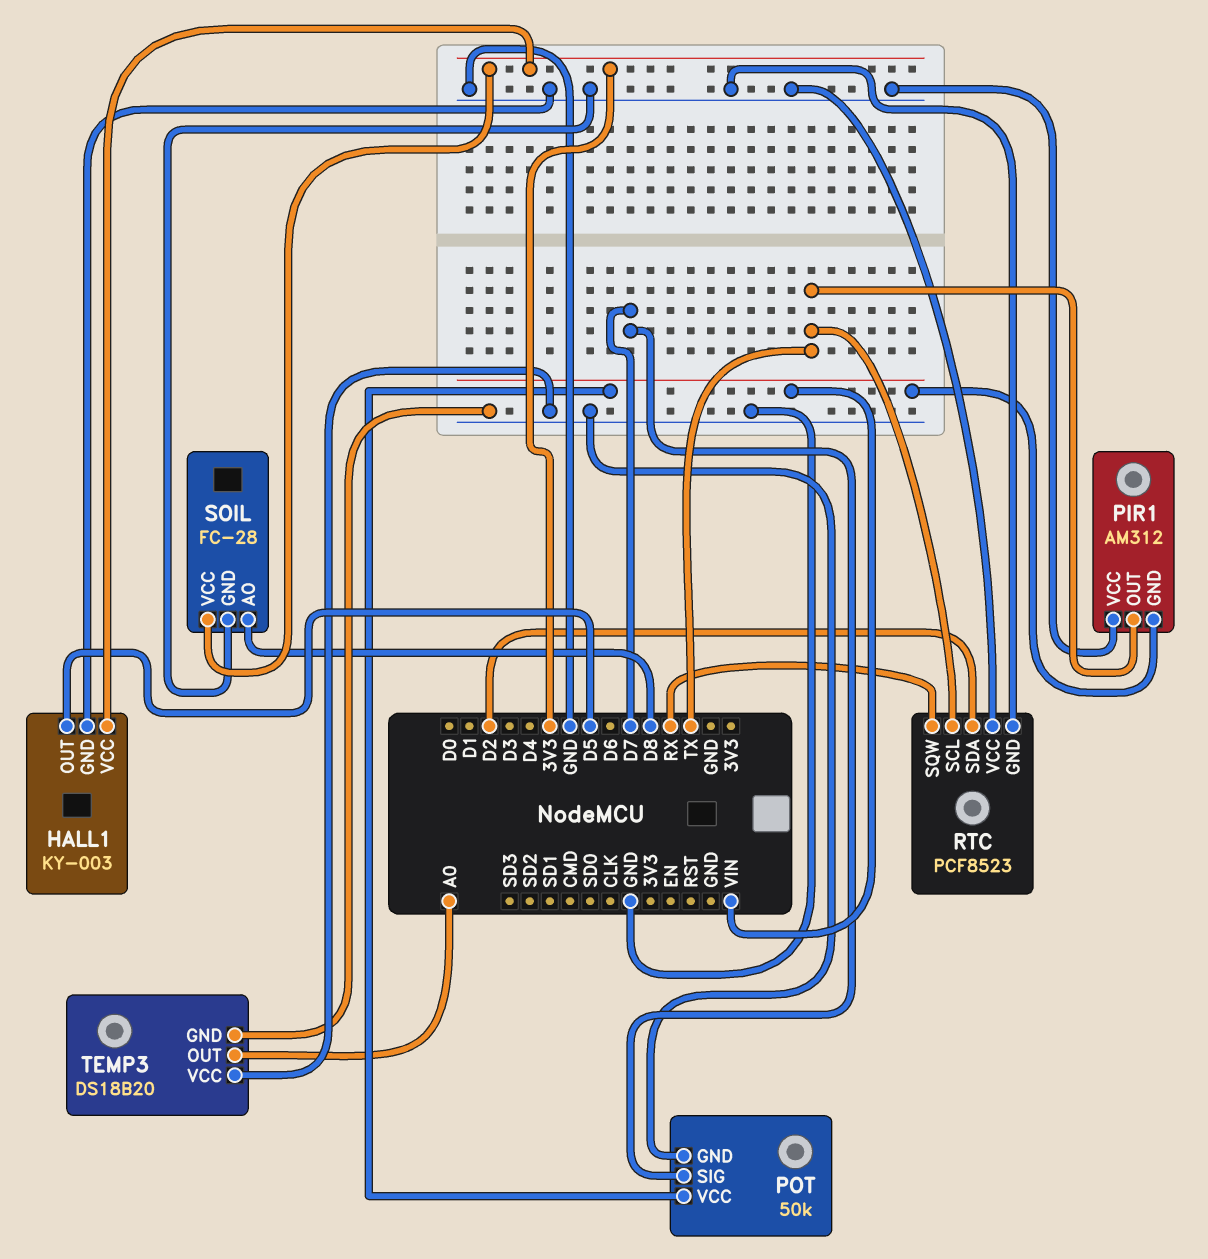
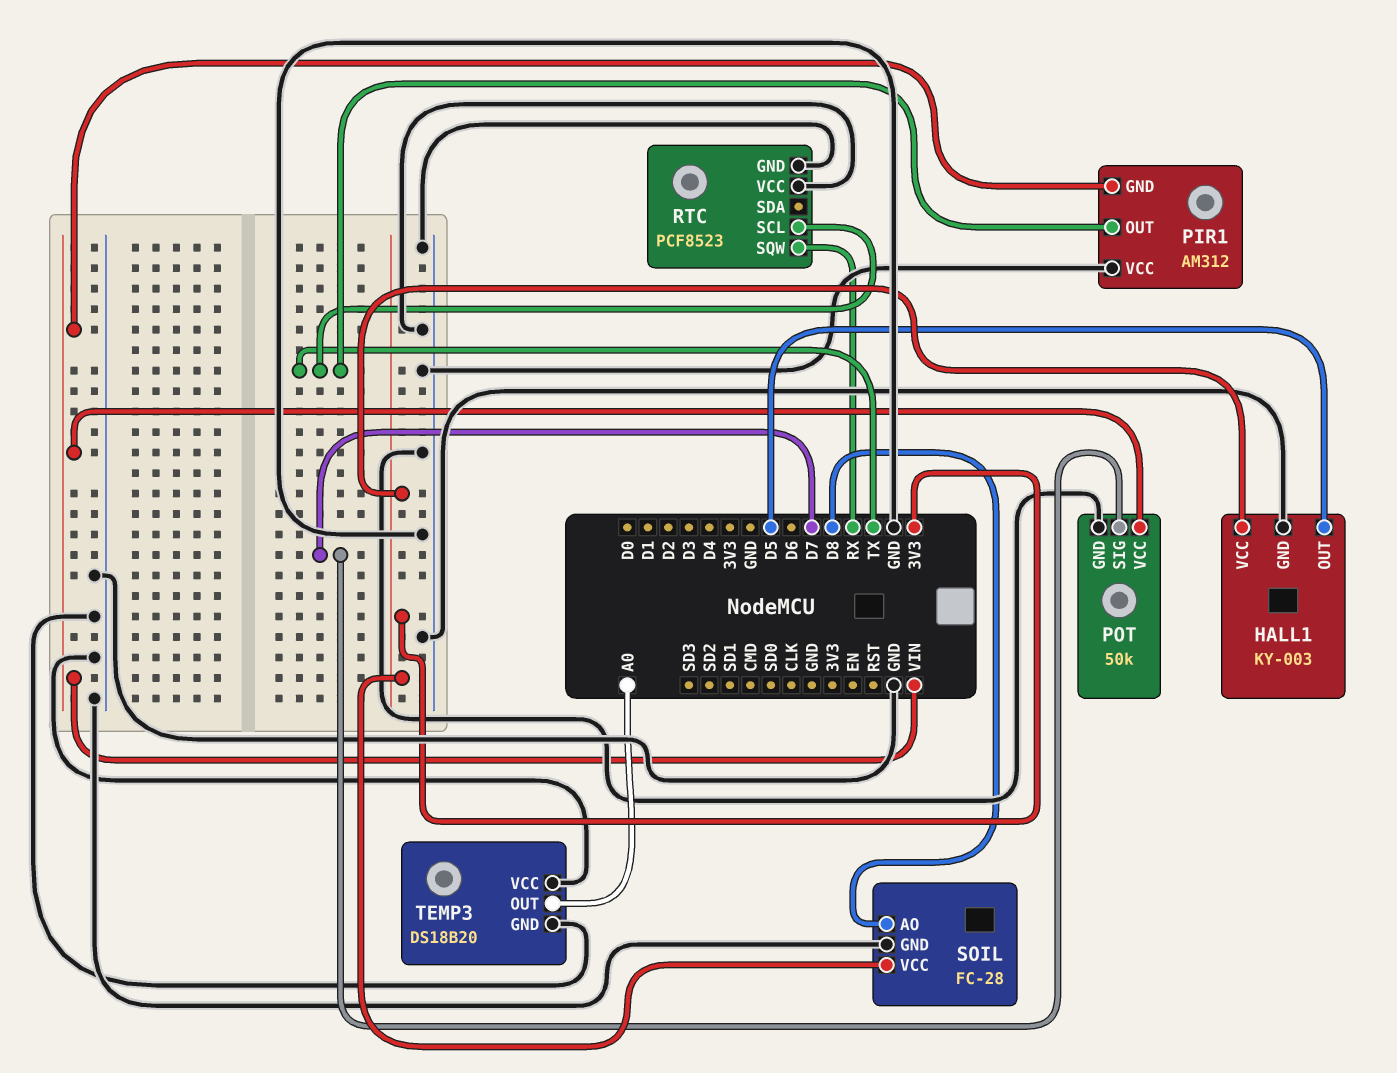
RTC pin SDA: D2 -> none

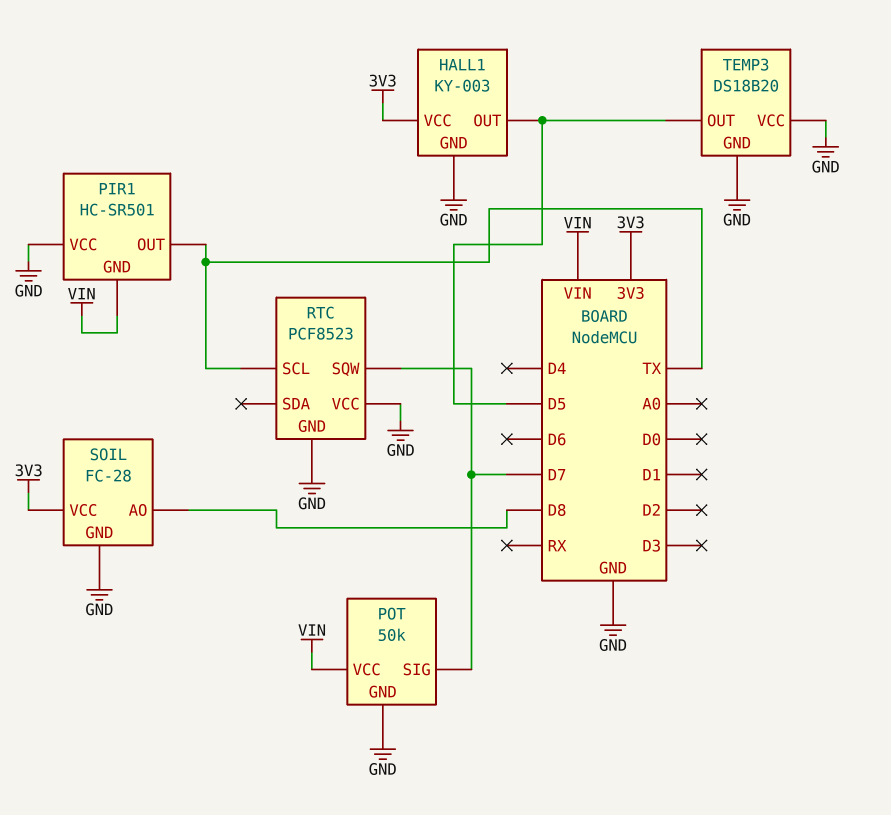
PIR1: AM312 -> HC-SR501
RTC pin SQW: RX -> D7
TEMP3 pin OUT: A0 -> D5

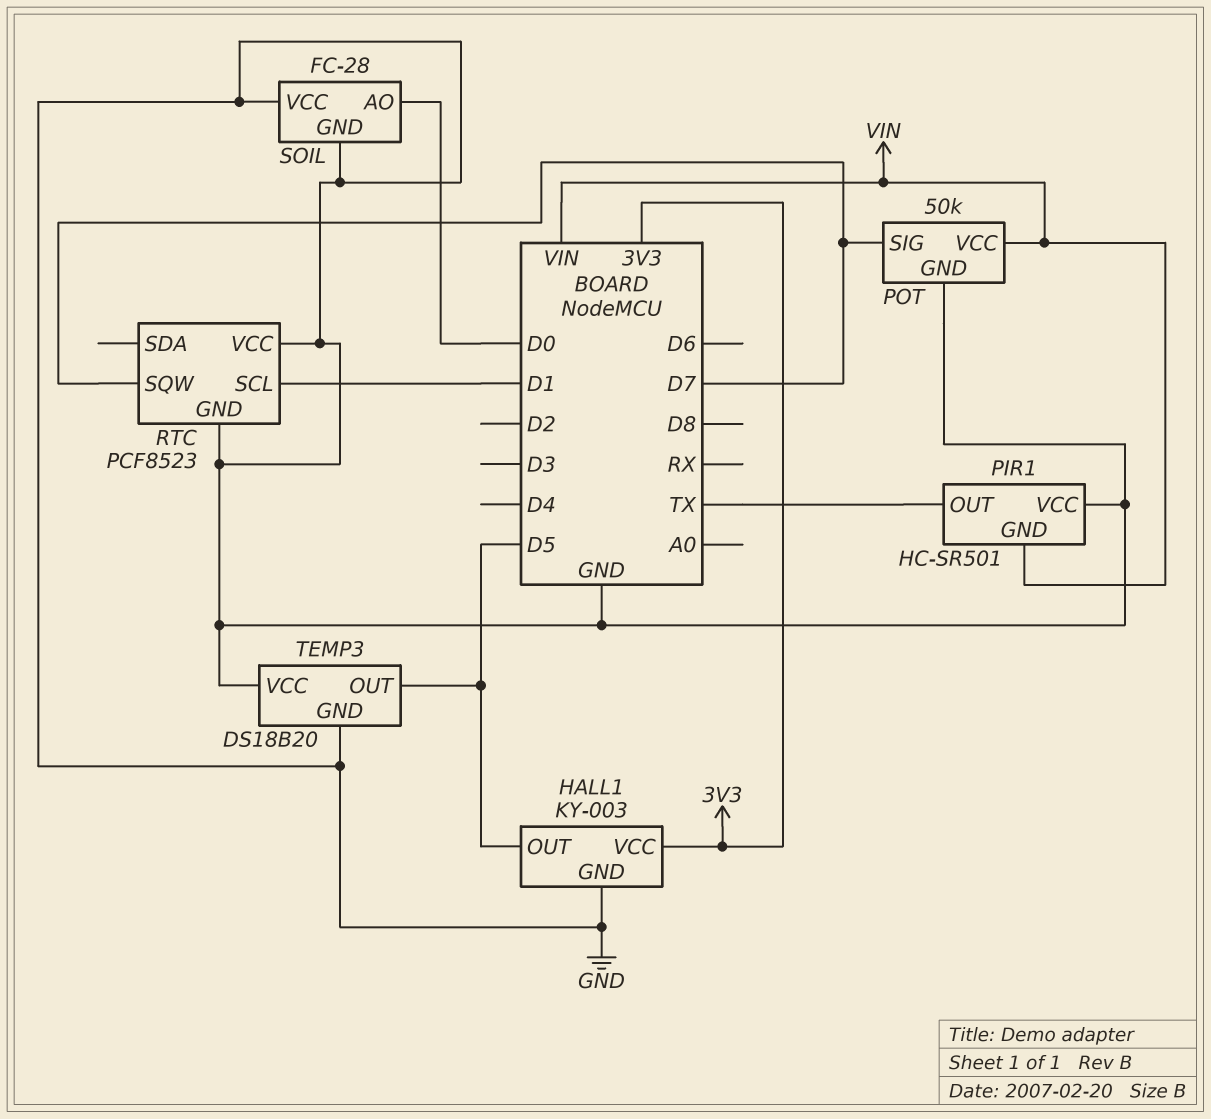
RTC pin SCL: TX -> D1
SOIL pin AO: D8 -> D0
SOIL pin VCC: 3V3 -> GND

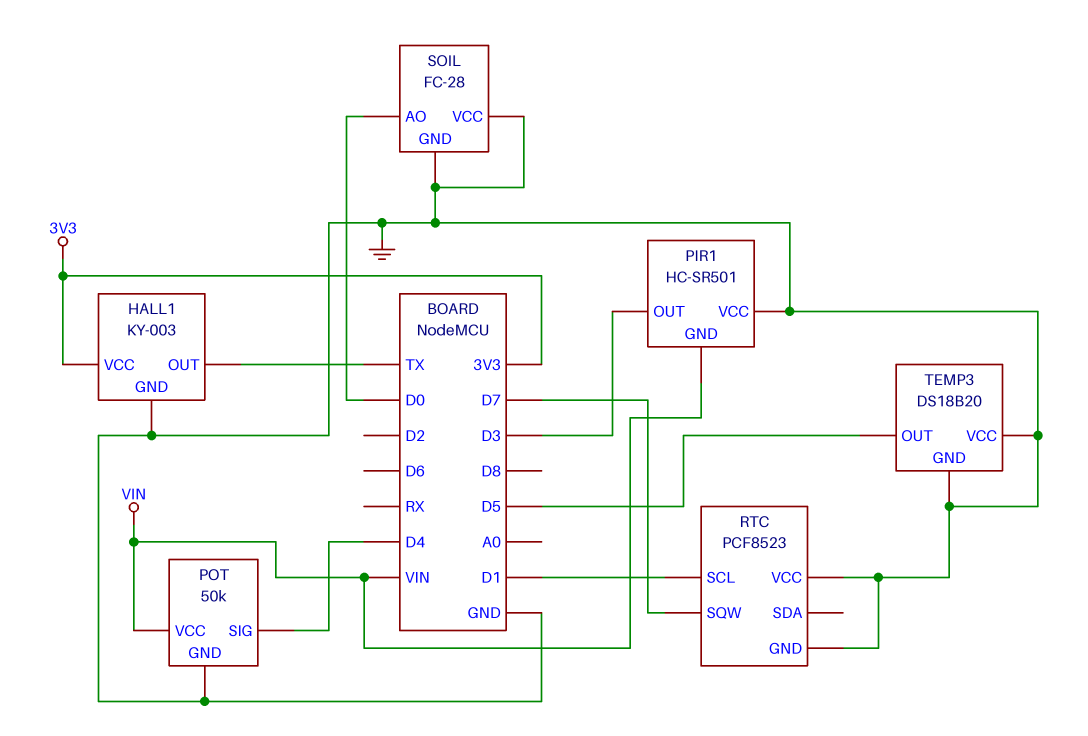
HALL1 pin OUT: D5 -> TX
PIR1 pin OUT: TX -> D3
POT pin SIG: D7 -> D4

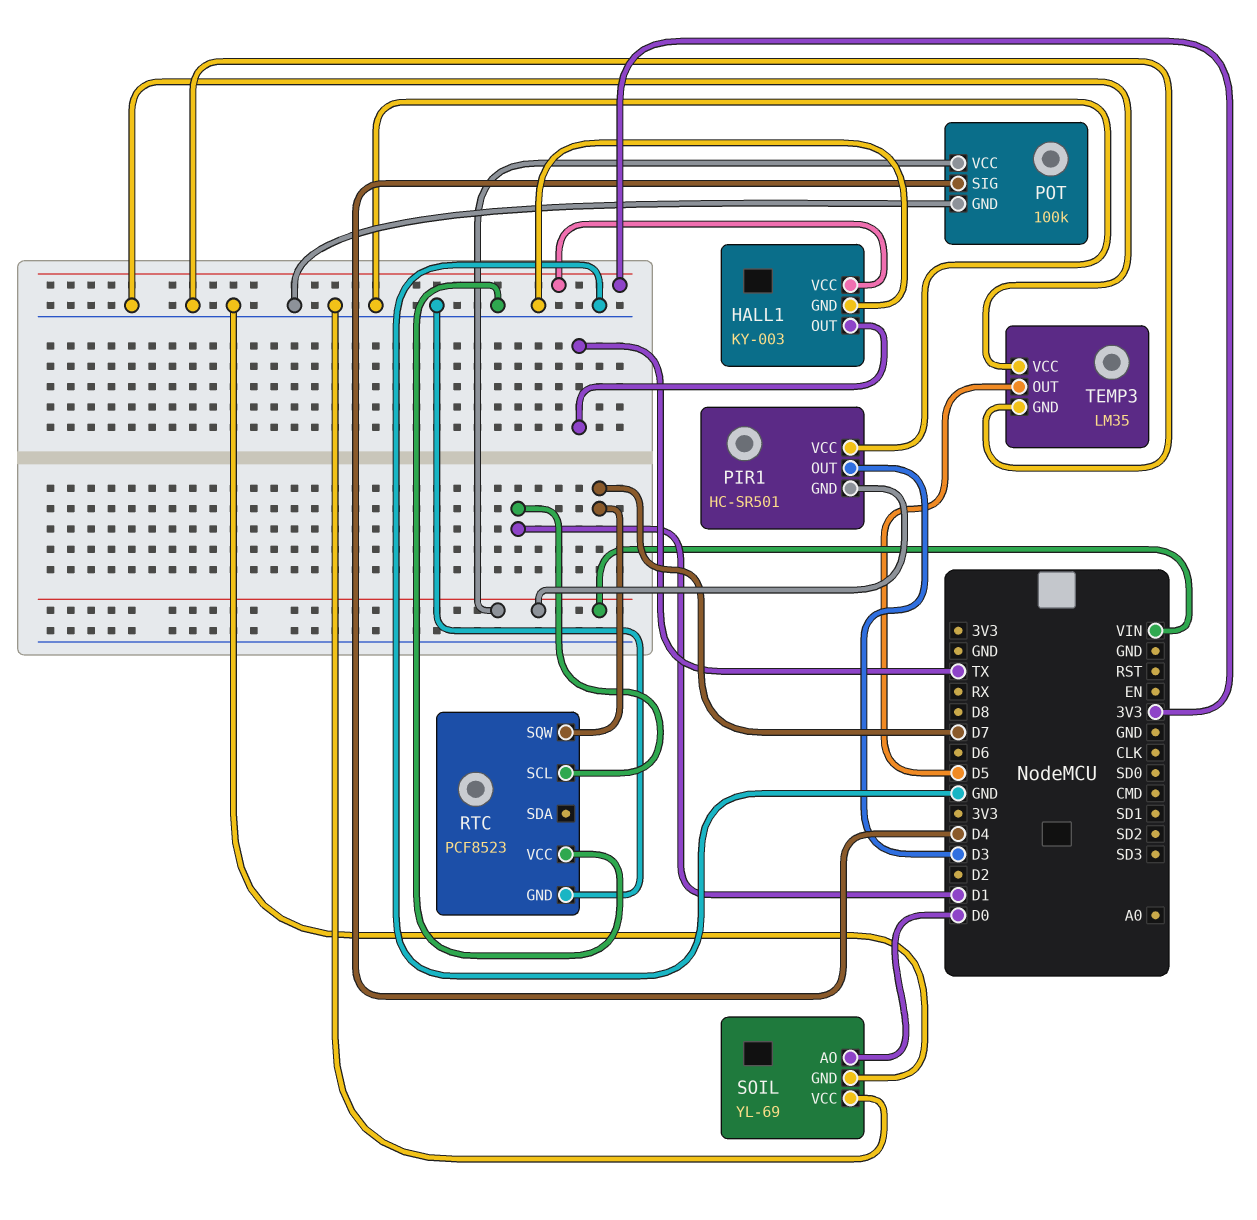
POT: 50k -> 100k
SOIL: FC-28 -> YL-69
TEMP3: DS18B20 -> LM35

